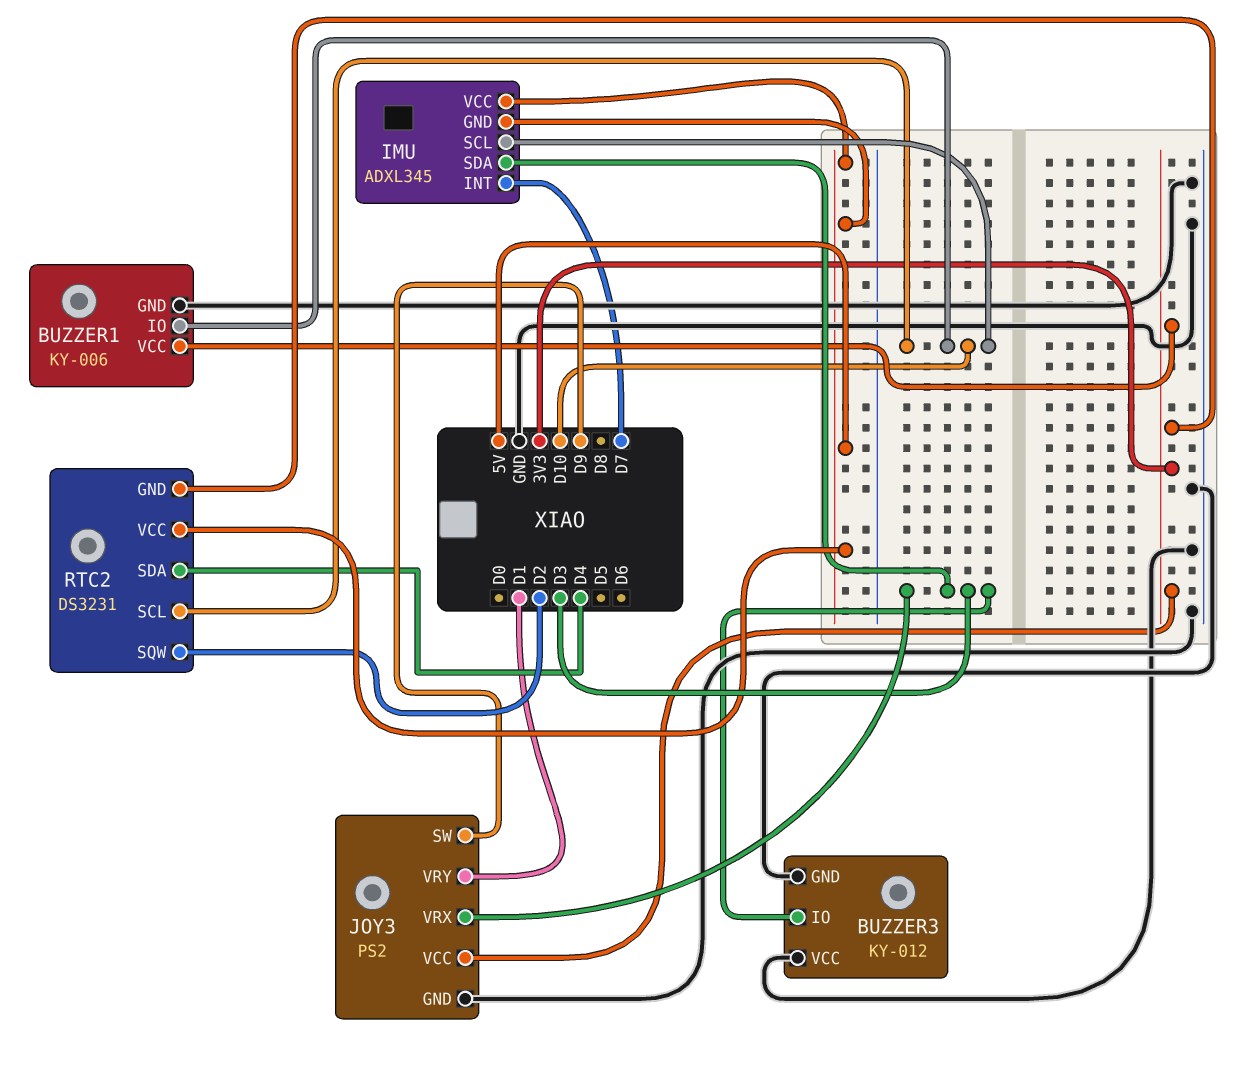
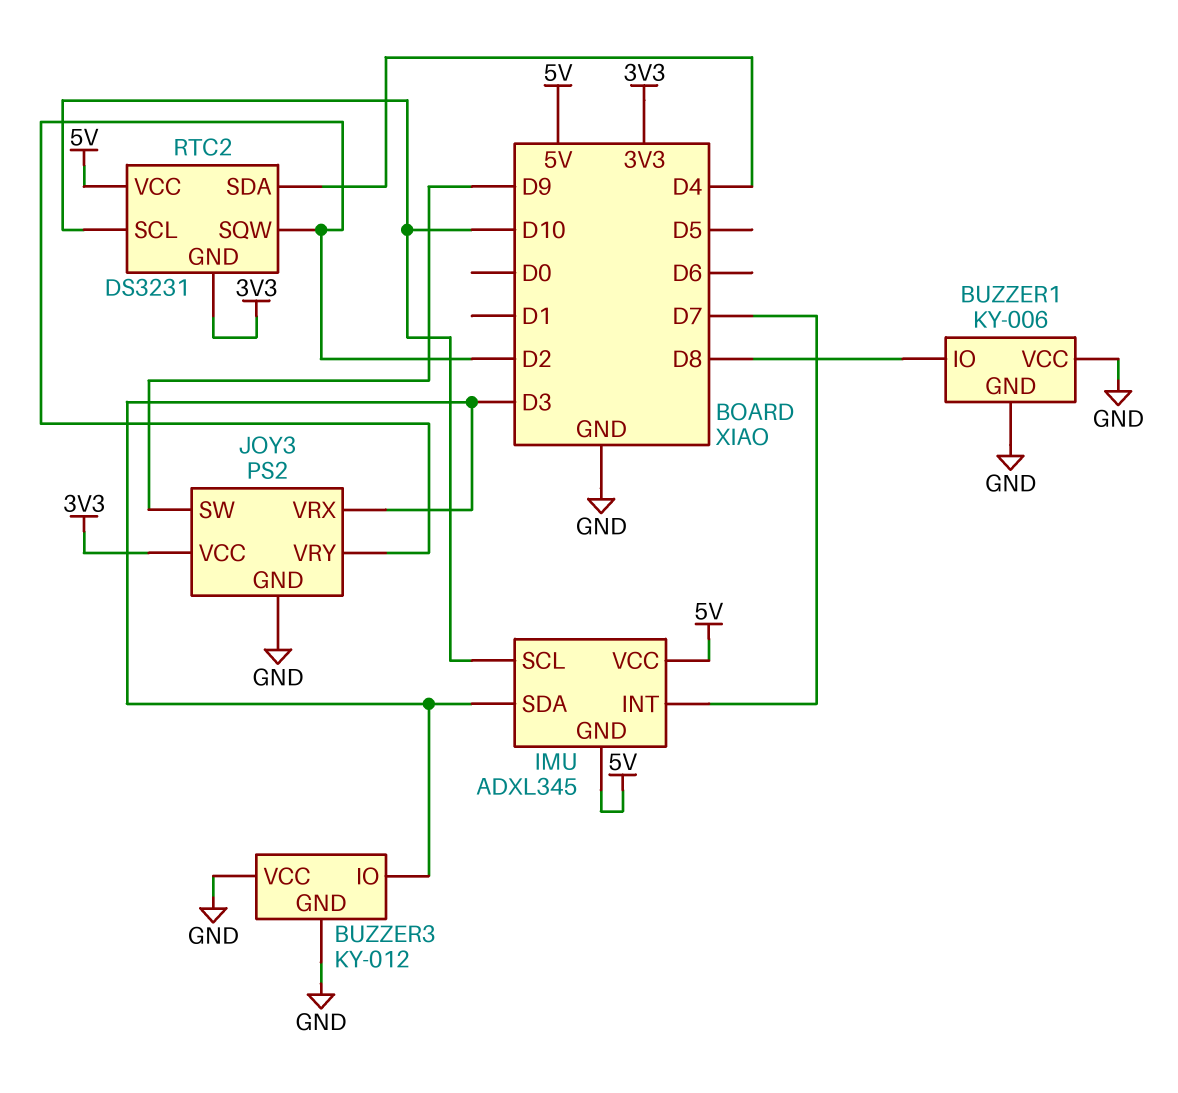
BUZZER1 pin IO: D10 -> D8
BUZZER1 pin VCC: 3V3 -> GND
JOY3 pin VRY: D1 -> D2

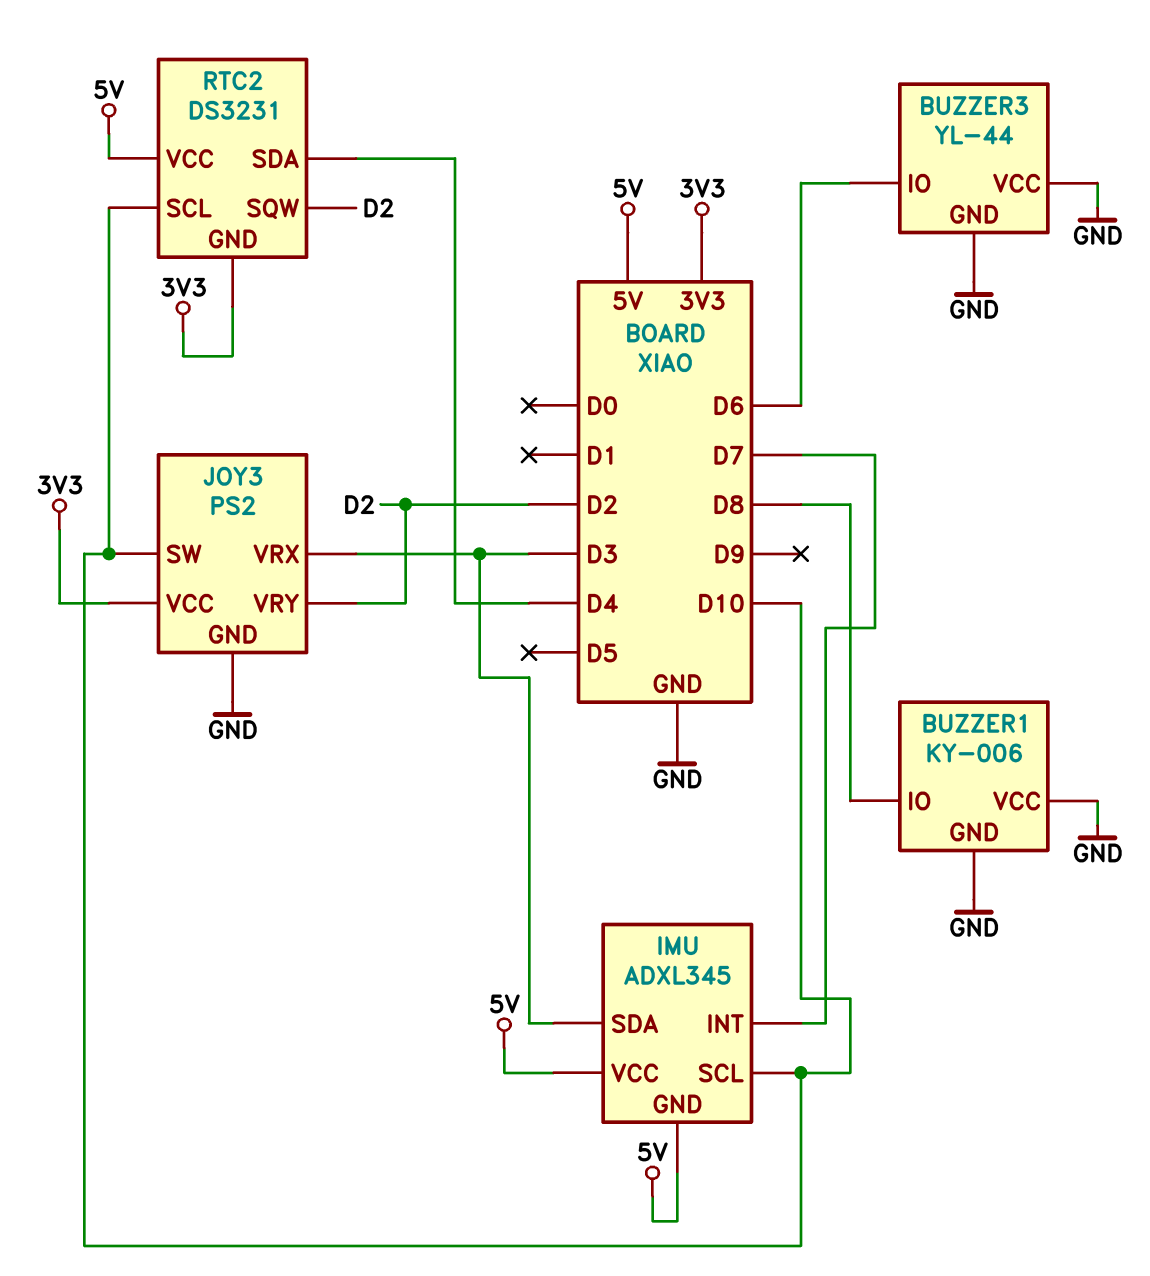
BUZZER3: KY-012 -> YL-44
BUZZER3 pin IO: D3 -> D6
JOY3 pin SW: D9 -> D10

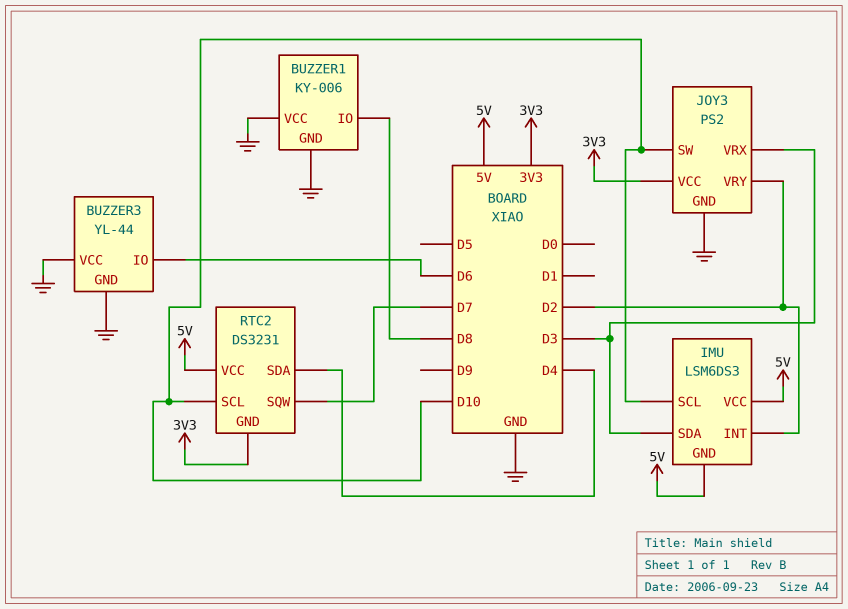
IMU: ADXL345 -> LSM6DS3
IMU pin INT: D7 -> D2
RTC2 pin SQW: D2 -> D7

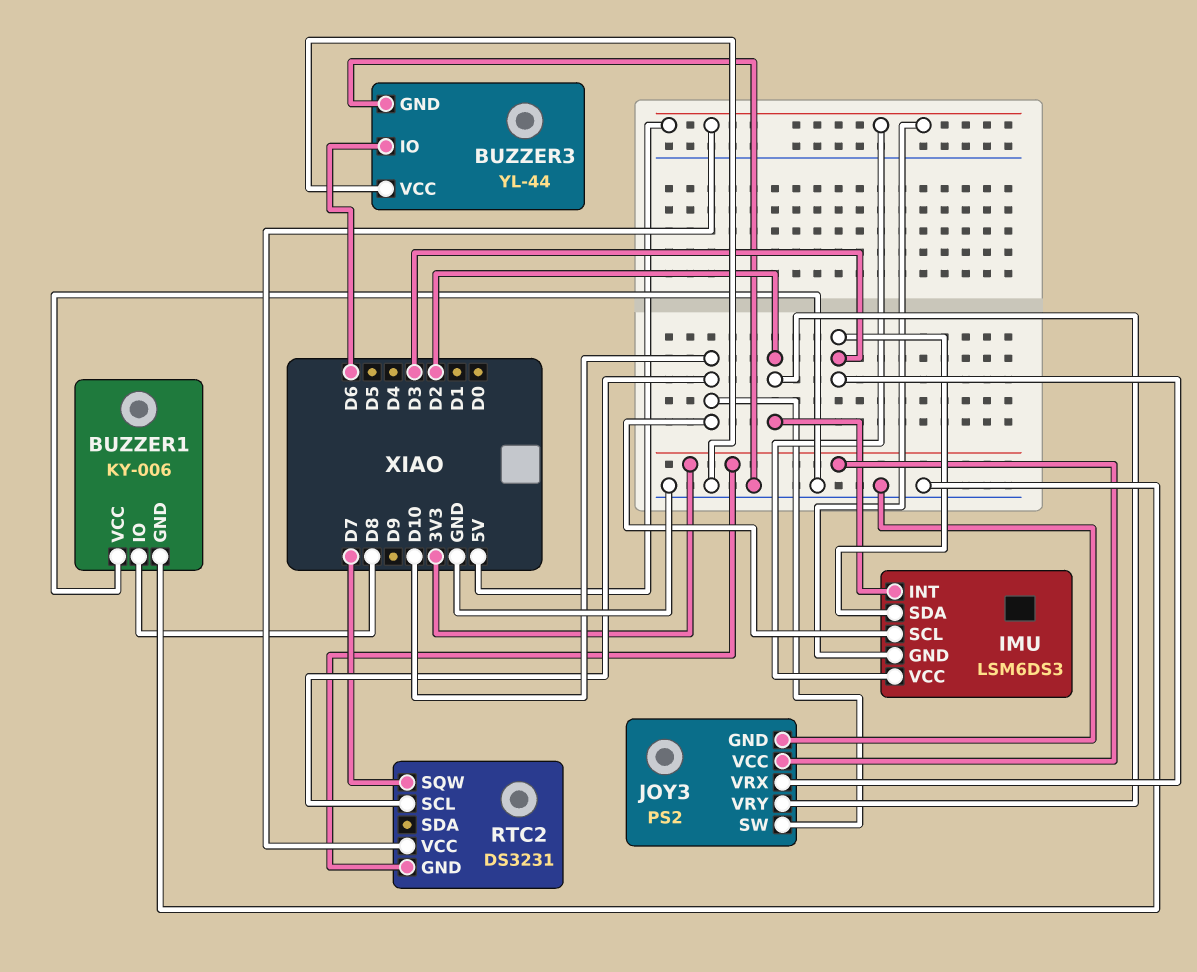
RTC2 pin SDA: D4 -> none

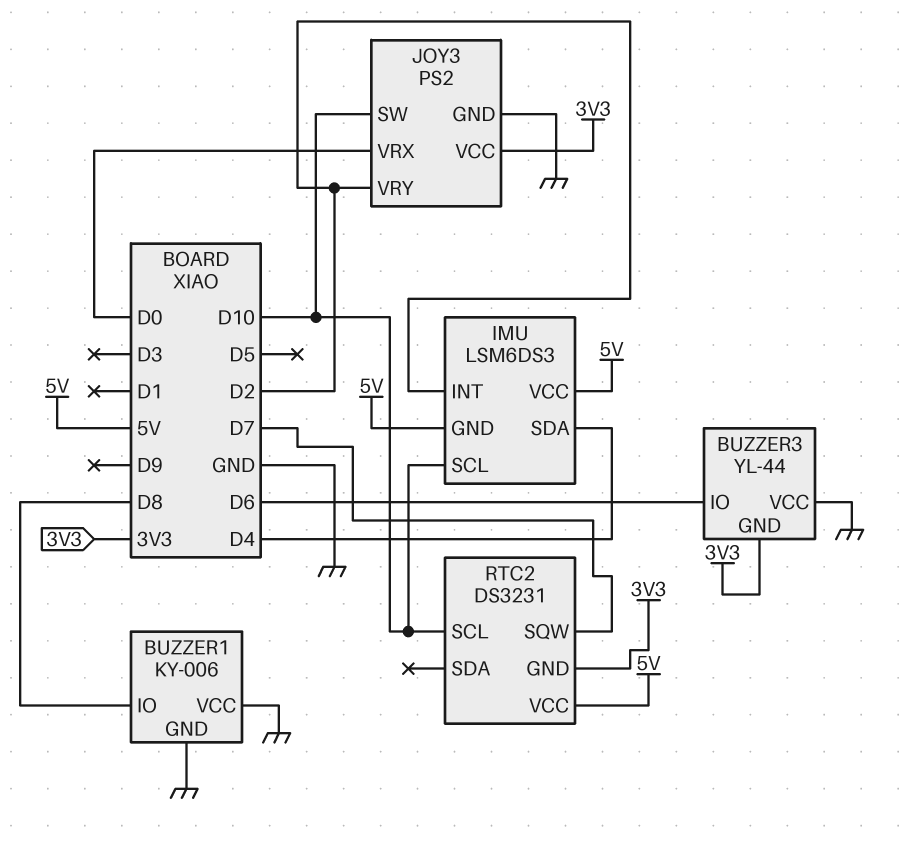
BUZZER3 pin GND: GND -> 3V3
IMU pin SDA: D3 -> D4
JOY3 pin VRX: D3 -> D0

